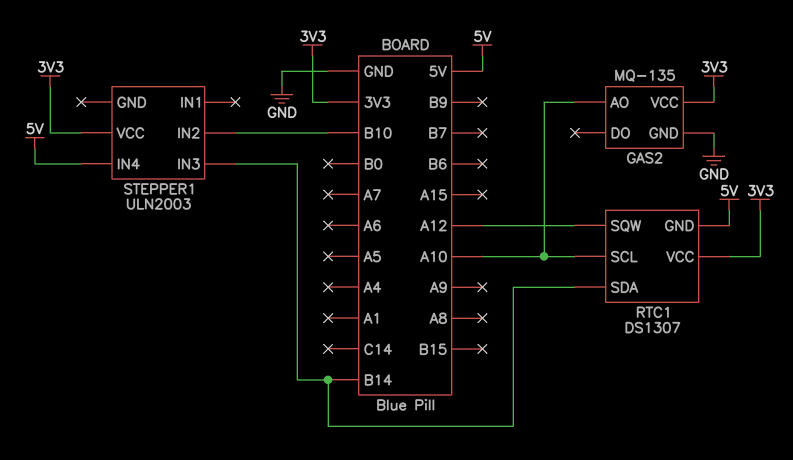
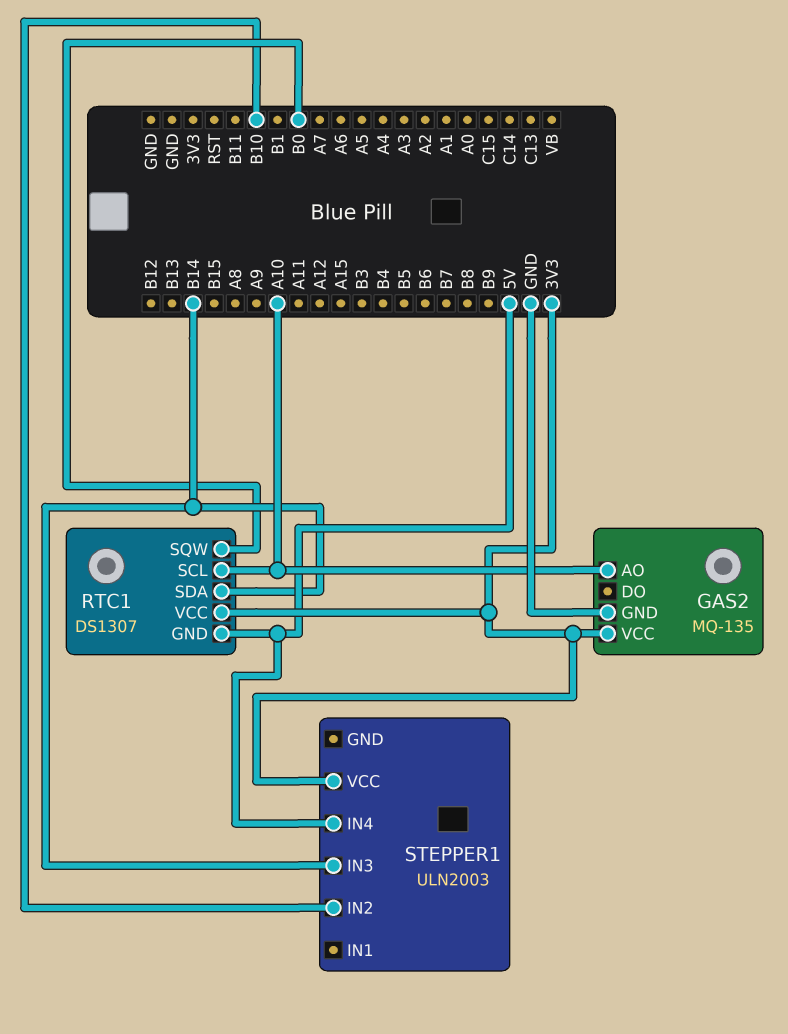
RTC1 pin SQW: A12 -> B0

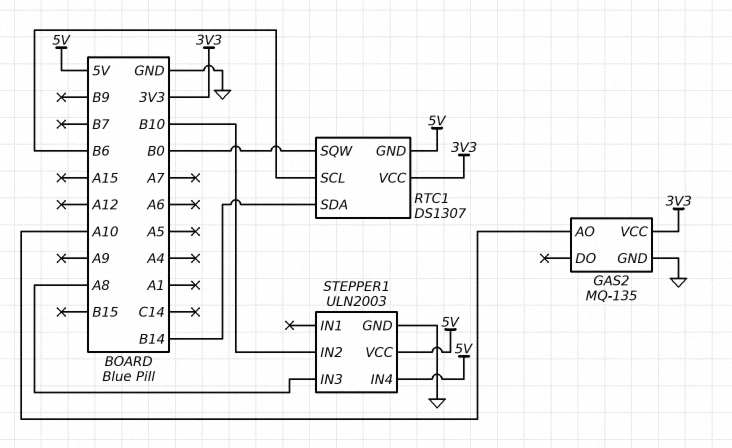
RTC1 pin SCL: A10 -> B6
STEPPER1 pin GND: none -> GND
STEPPER1 pin IN3: B14 -> A8
STEPPER1 pin VCC: 3V3 -> 5V

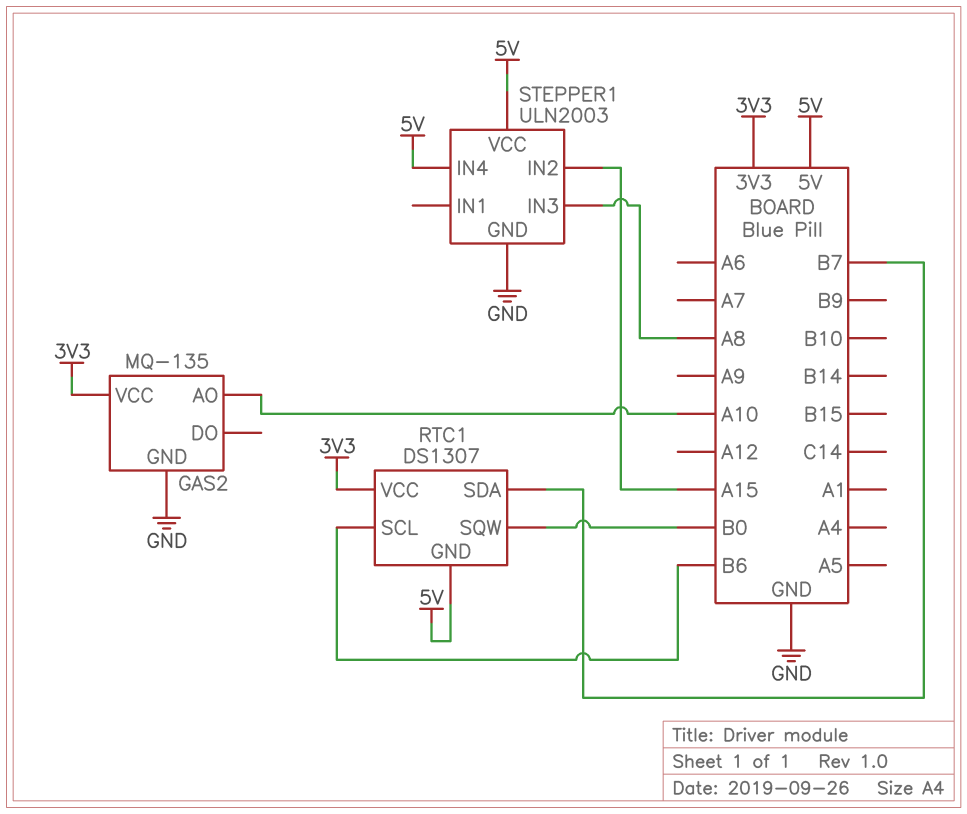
RTC1 pin SDA: B14 -> B7
STEPPER1 pin IN2: B10 -> A15

